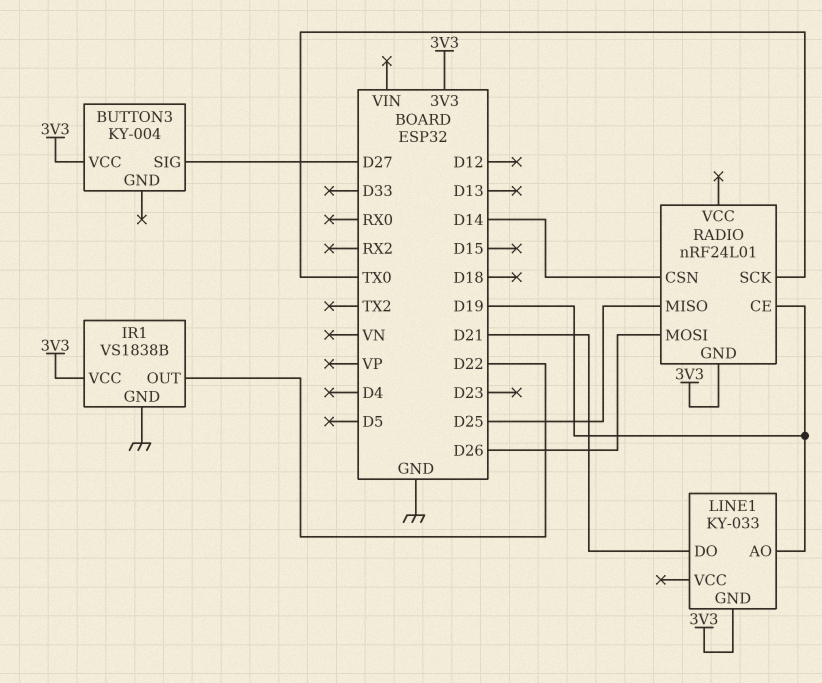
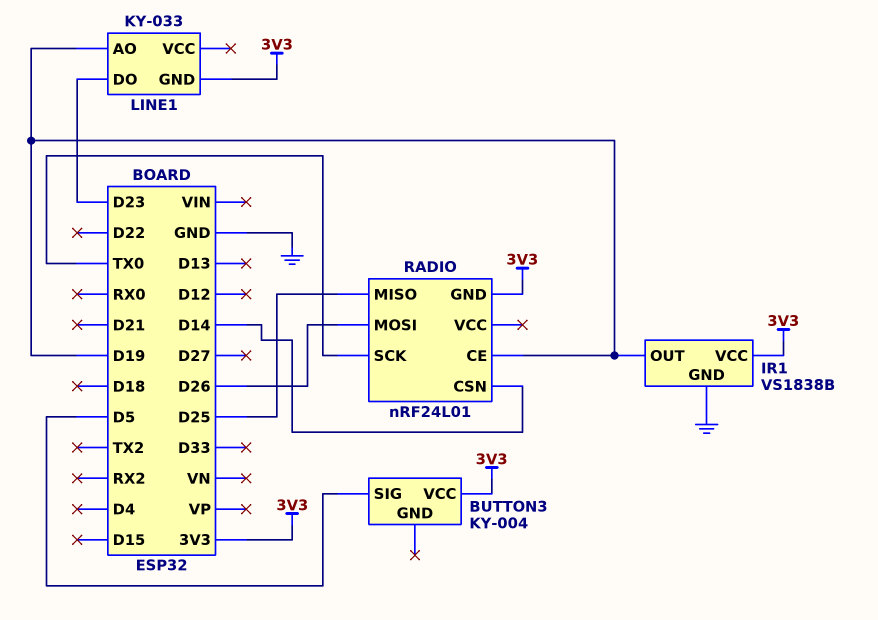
BUTTON3 pin SIG: D27 -> D5
IR1 pin OUT: D22 -> D19
LINE1 pin DO: D21 -> D23

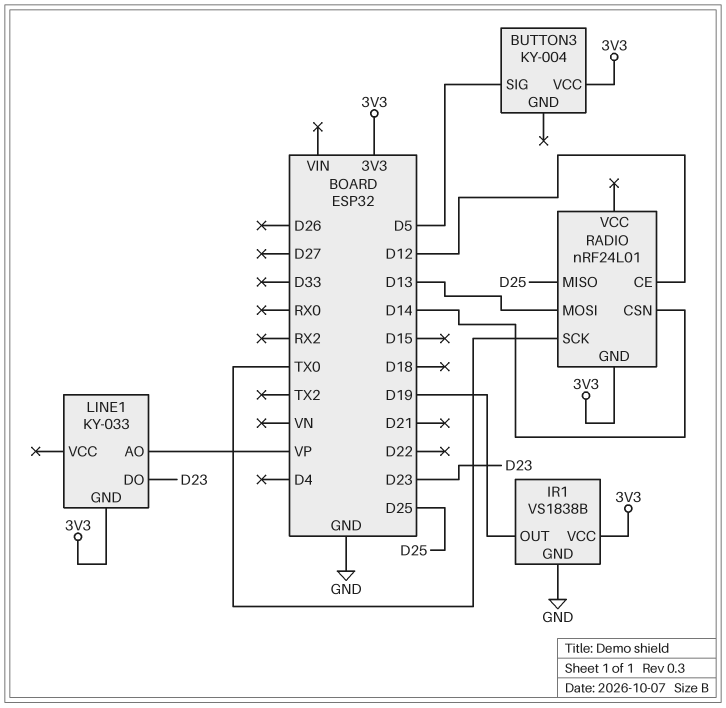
LINE1 pin AO: D19 -> VP
RADIO pin CE: D19 -> D12
RADIO pin MOSI: D26 -> D13

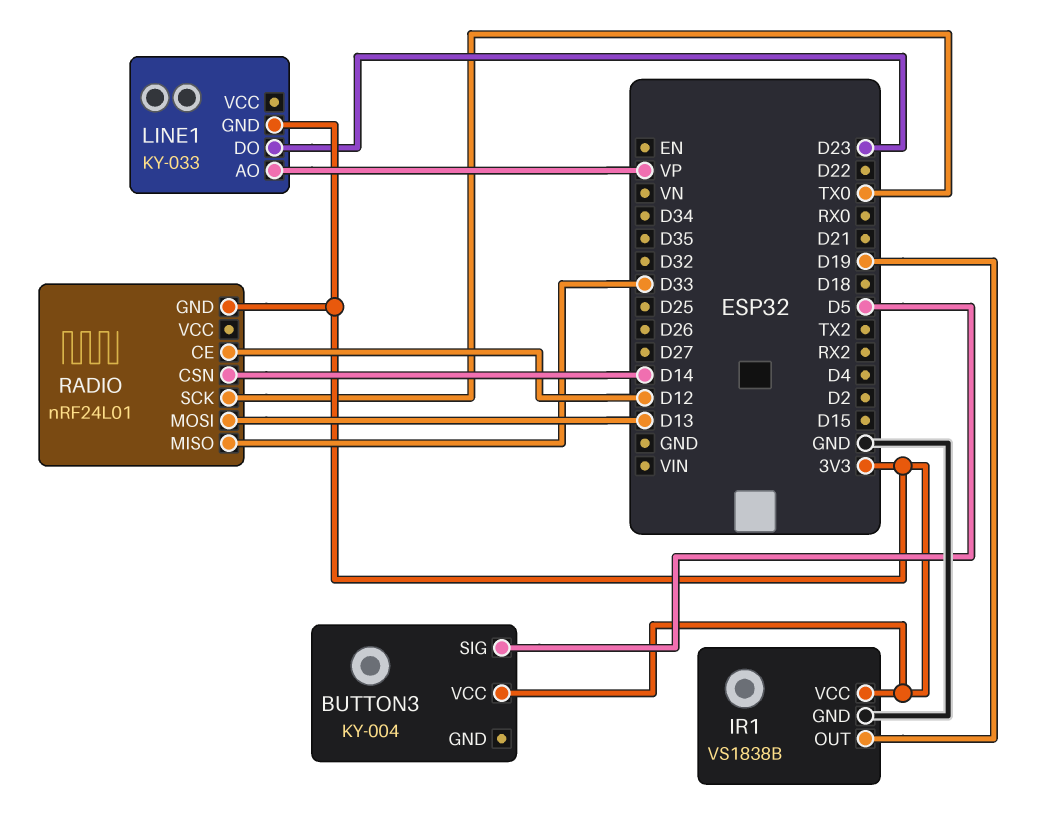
RADIO pin MISO: D25 -> D33

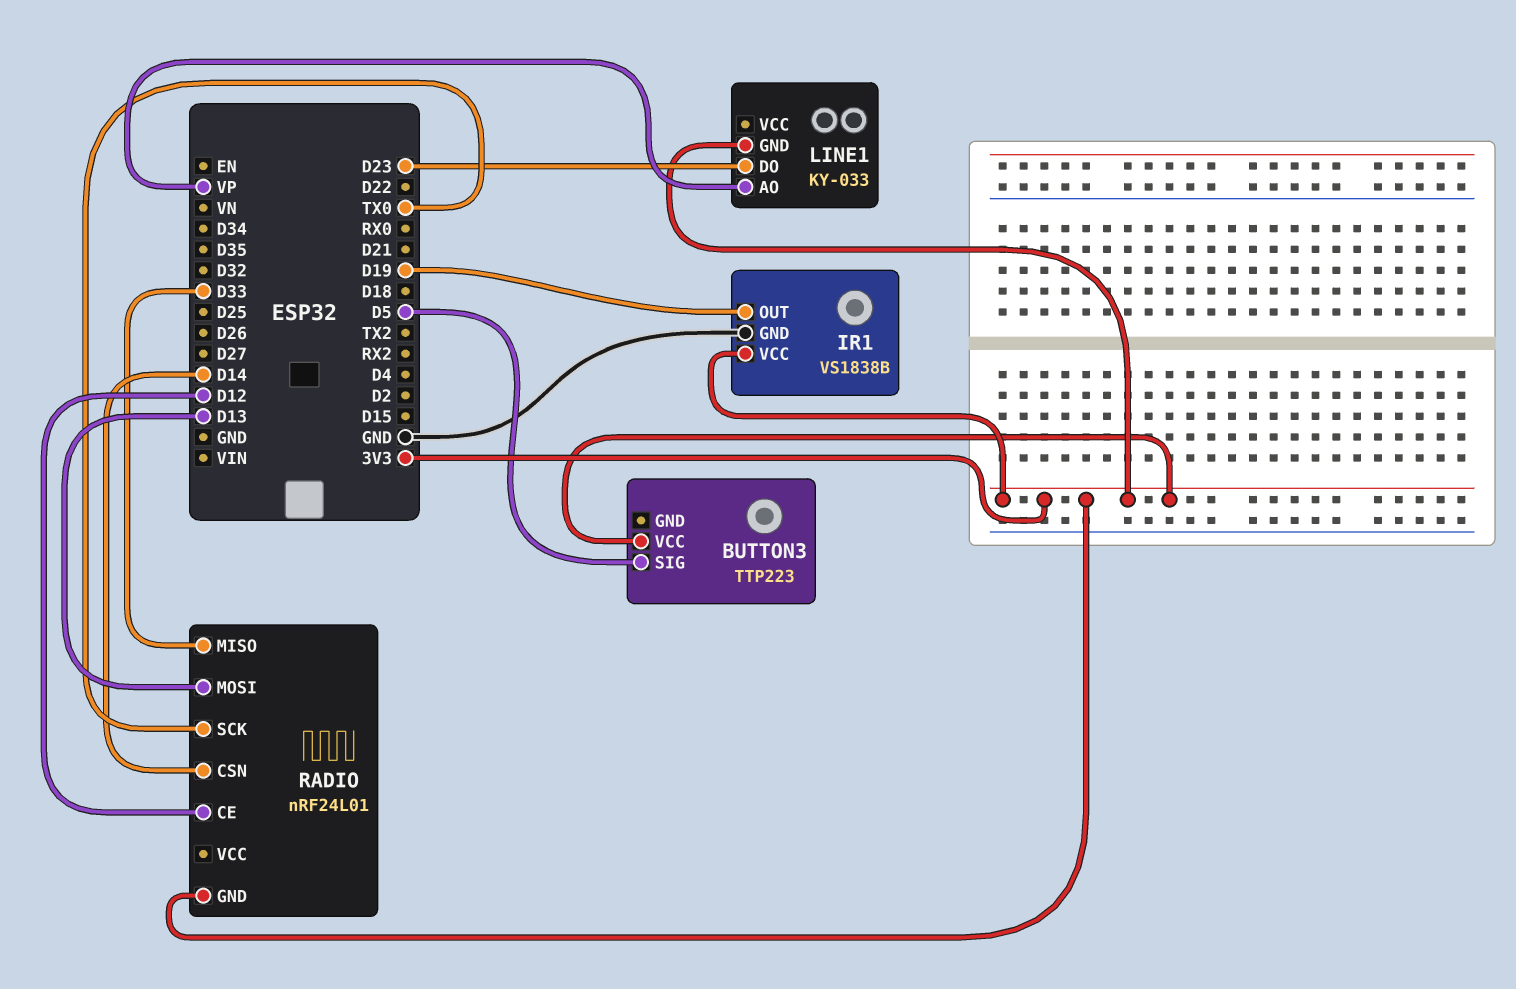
BUTTON3: KY-004 -> TTP223

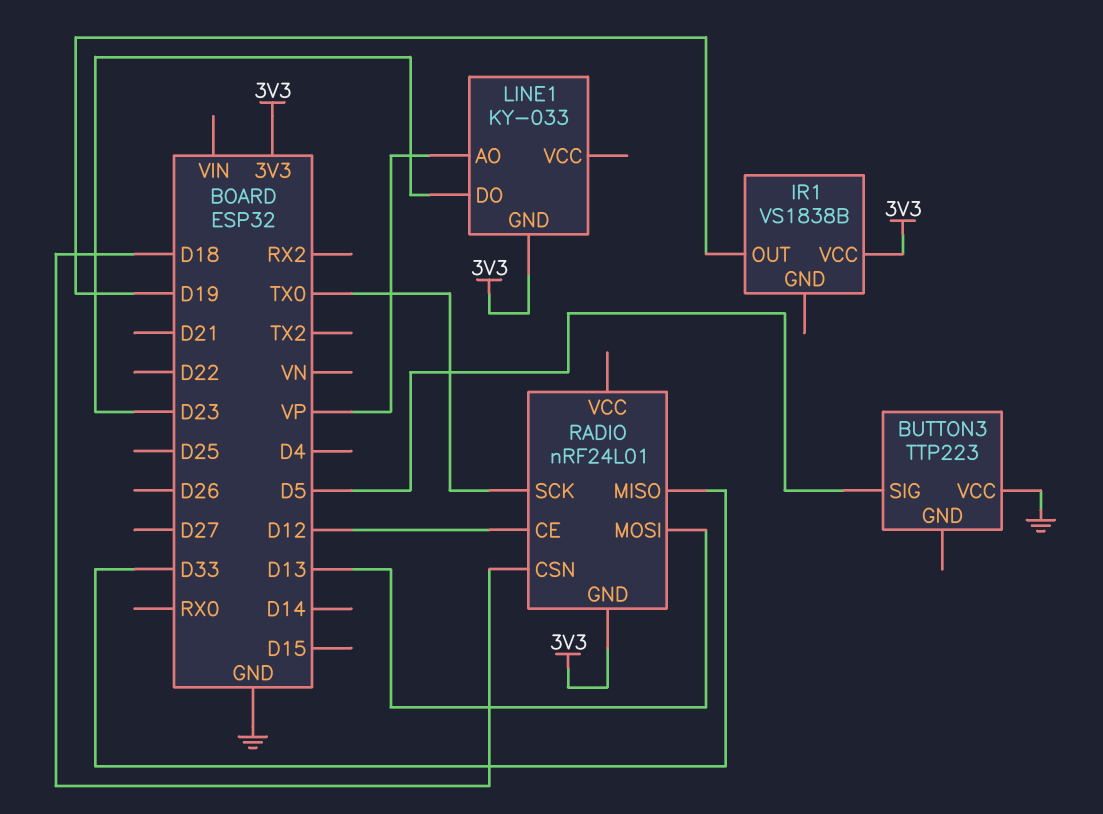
BUTTON3 pin VCC: 3V3 -> GND
IR1 pin GND: GND -> none
RADIO pin CSN: D14 -> D18

